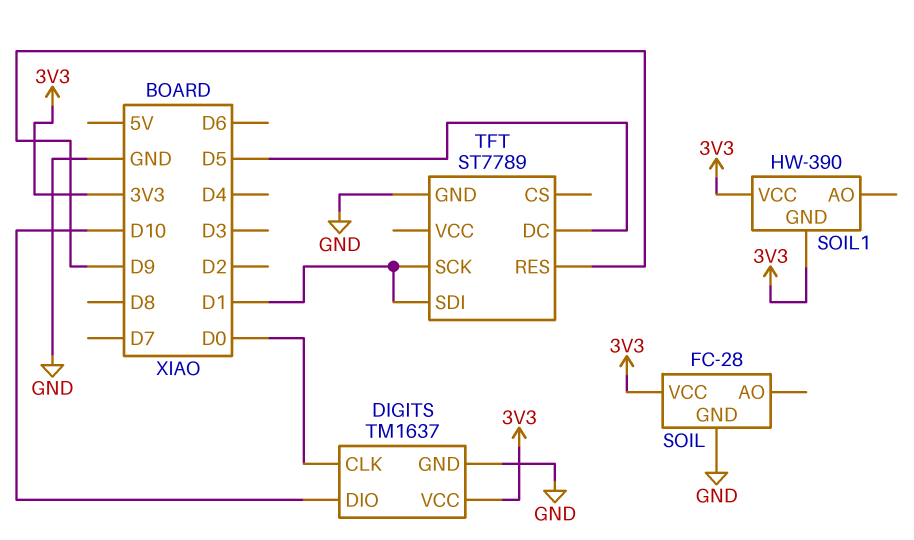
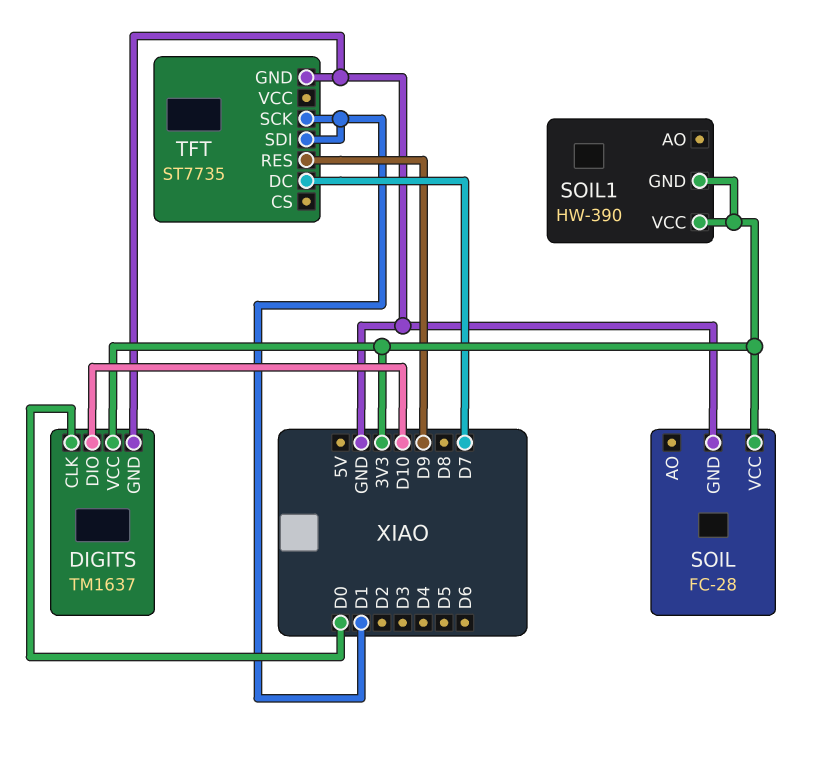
TFT: ST7789 -> ST7735
TFT pin DC: D5 -> D7

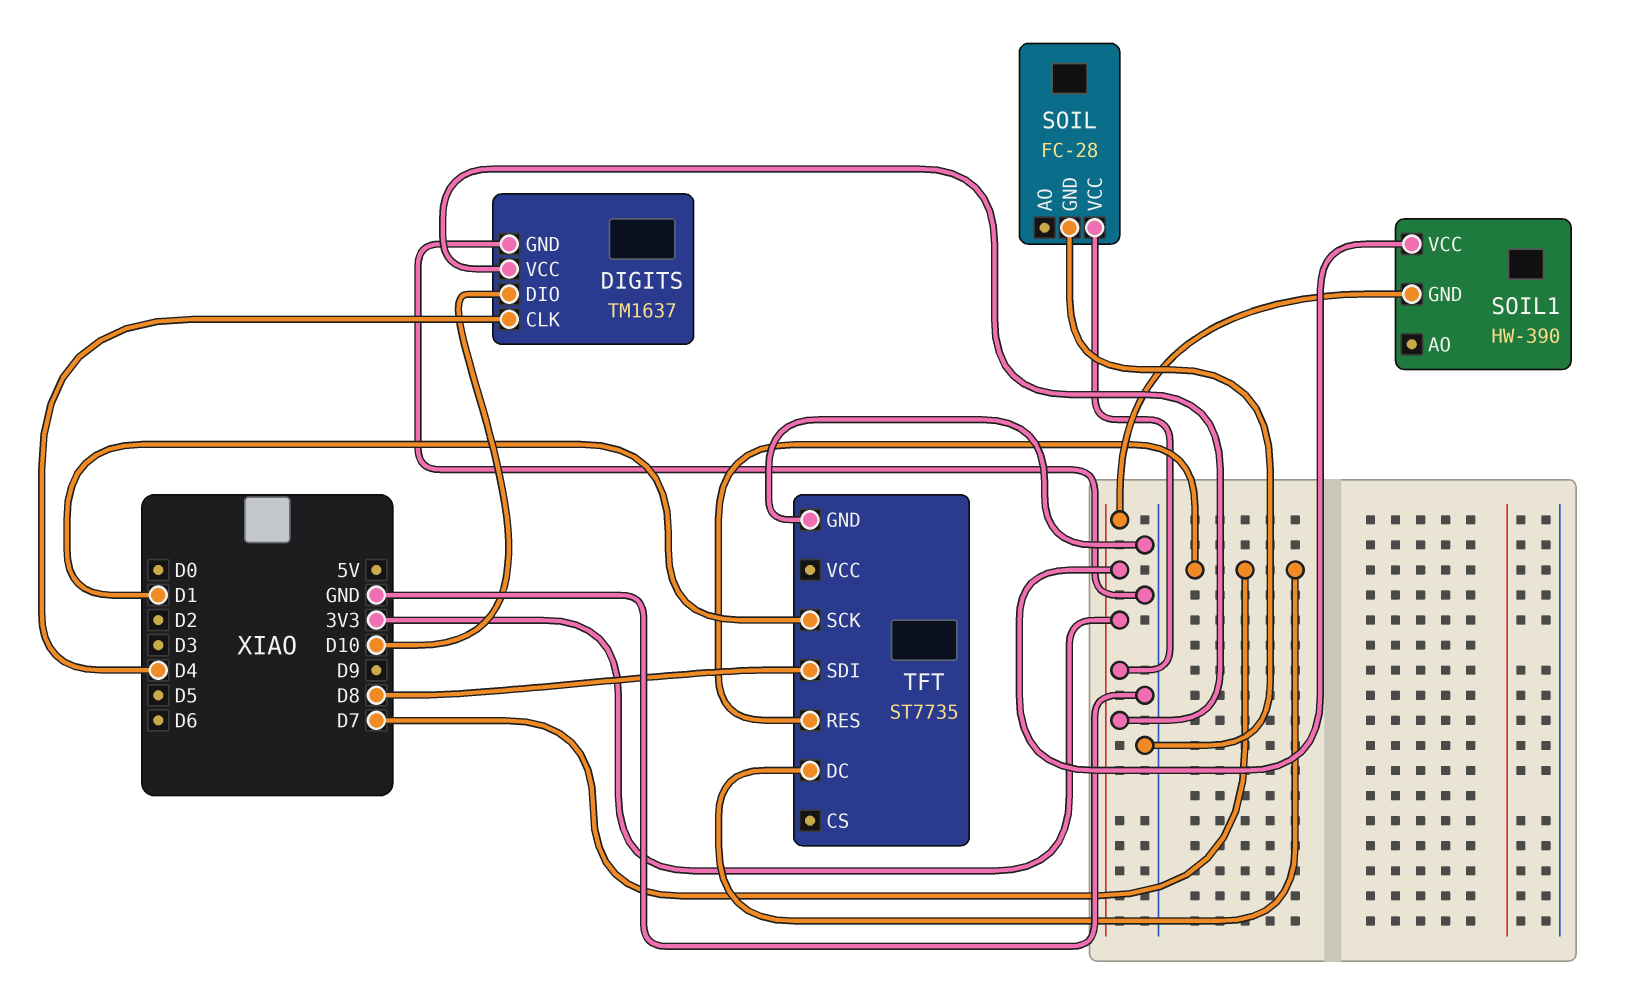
DIGITS pin CLK: D0 -> D4
TFT pin RES: D9 -> D7
TFT pin SDI: D1 -> D8

